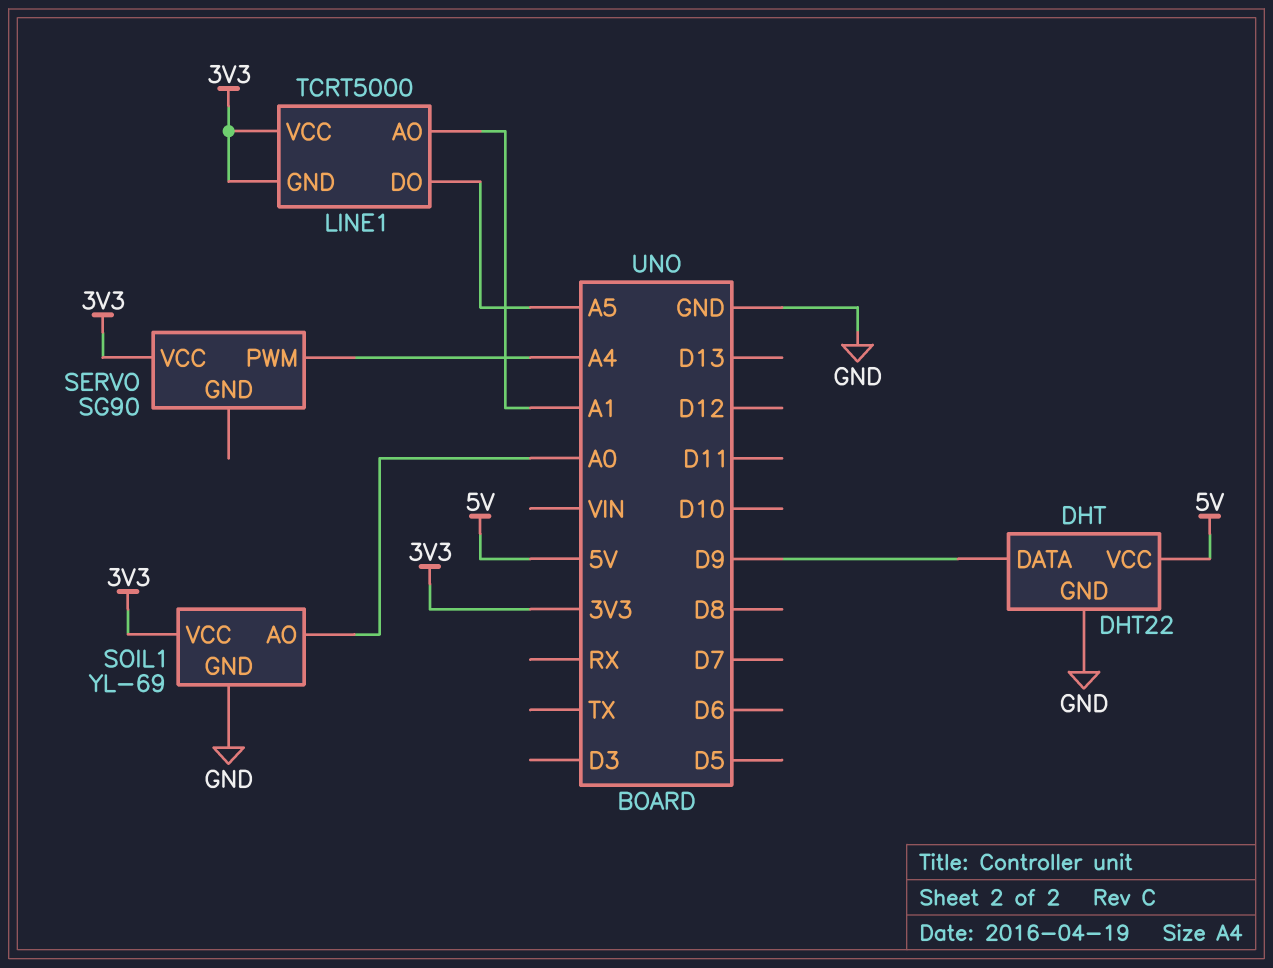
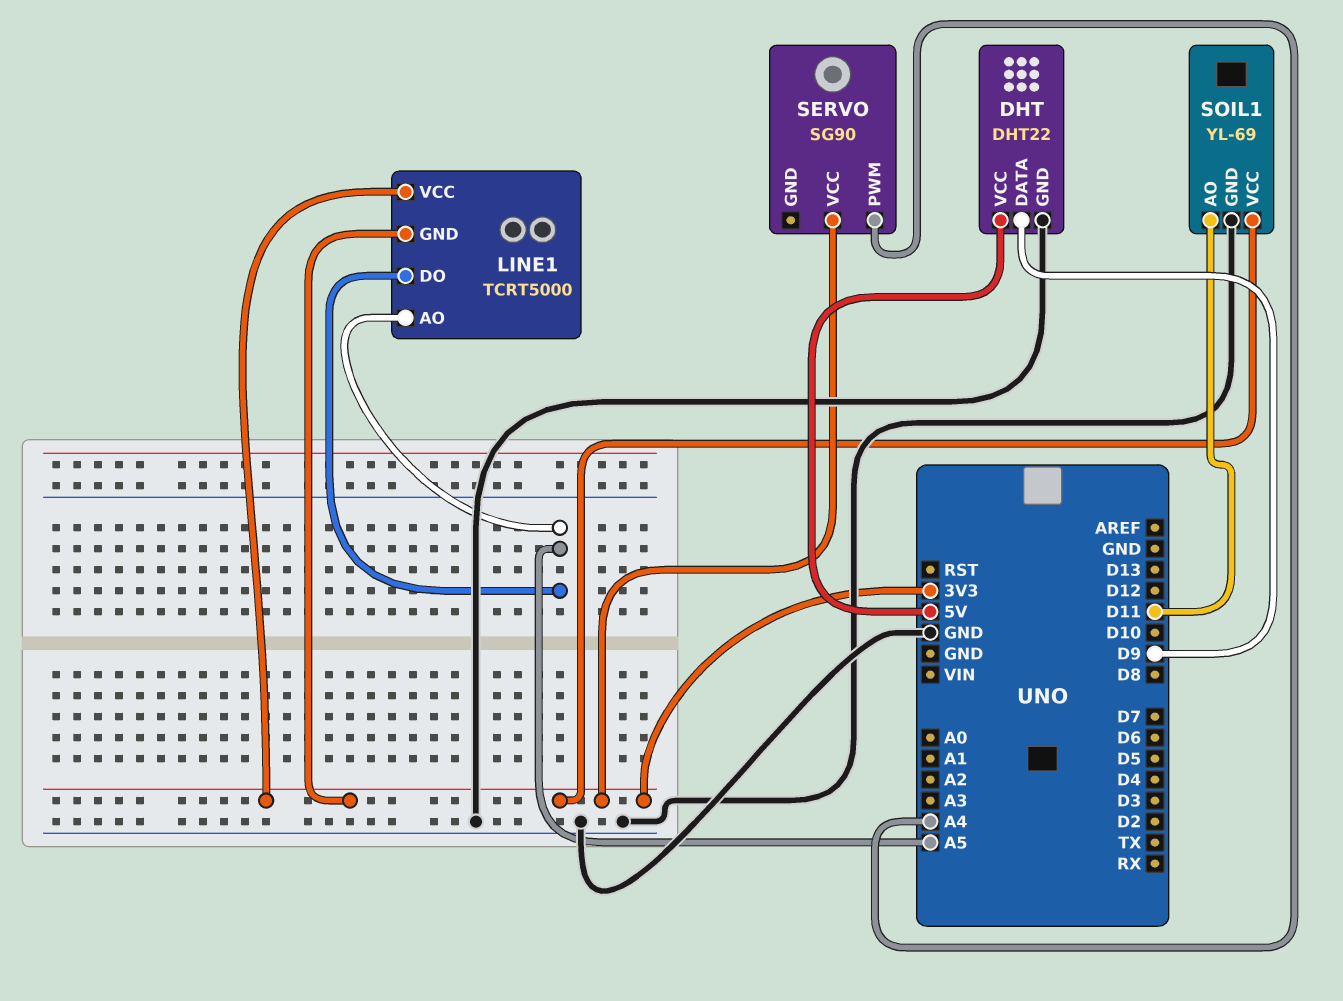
LINE1 pin AO: A1 -> A5
SOIL1 pin AO: A0 -> D11

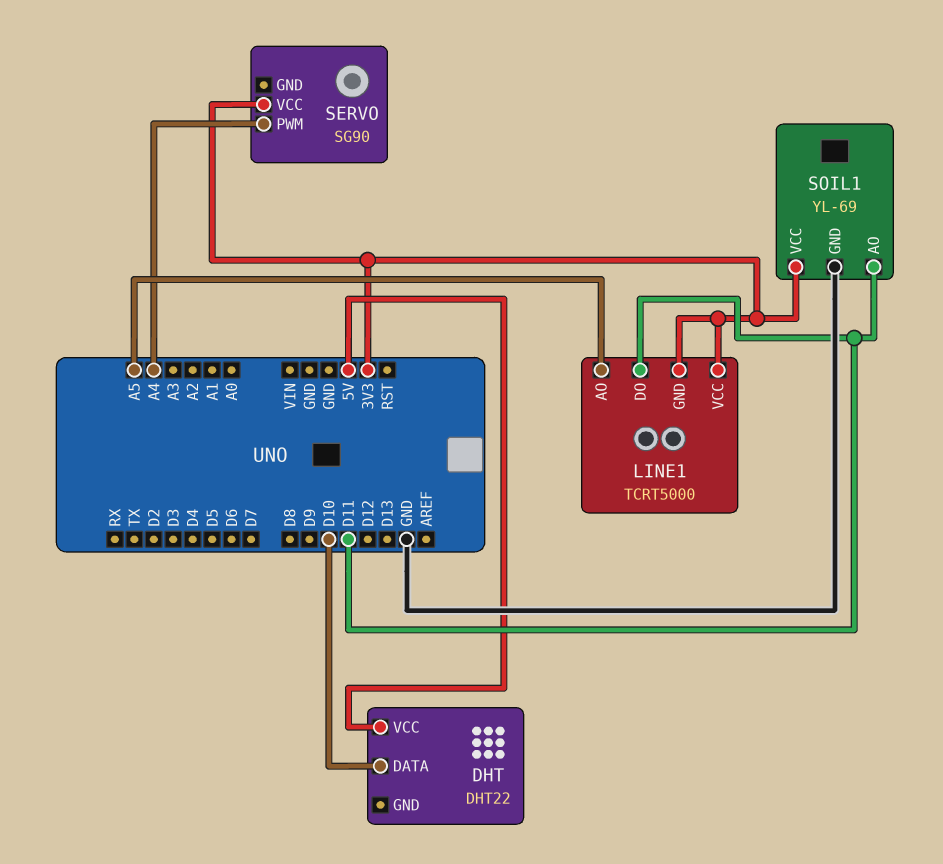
DHT pin DATA: D9 -> D10
DHT pin GND: GND -> none
LINE1 pin DO: A5 -> D11

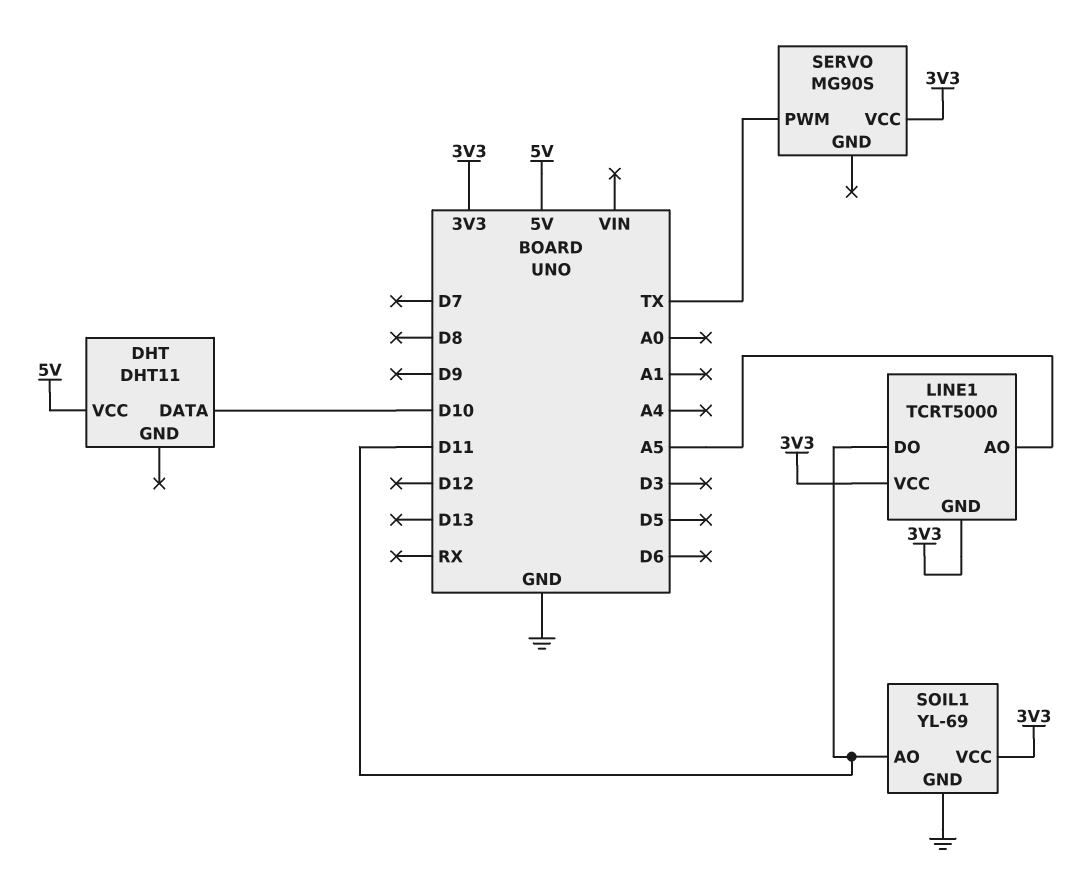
DHT: DHT22 -> DHT11
SERVO: SG90 -> MG90S
SERVO pin PWM: A4 -> TX

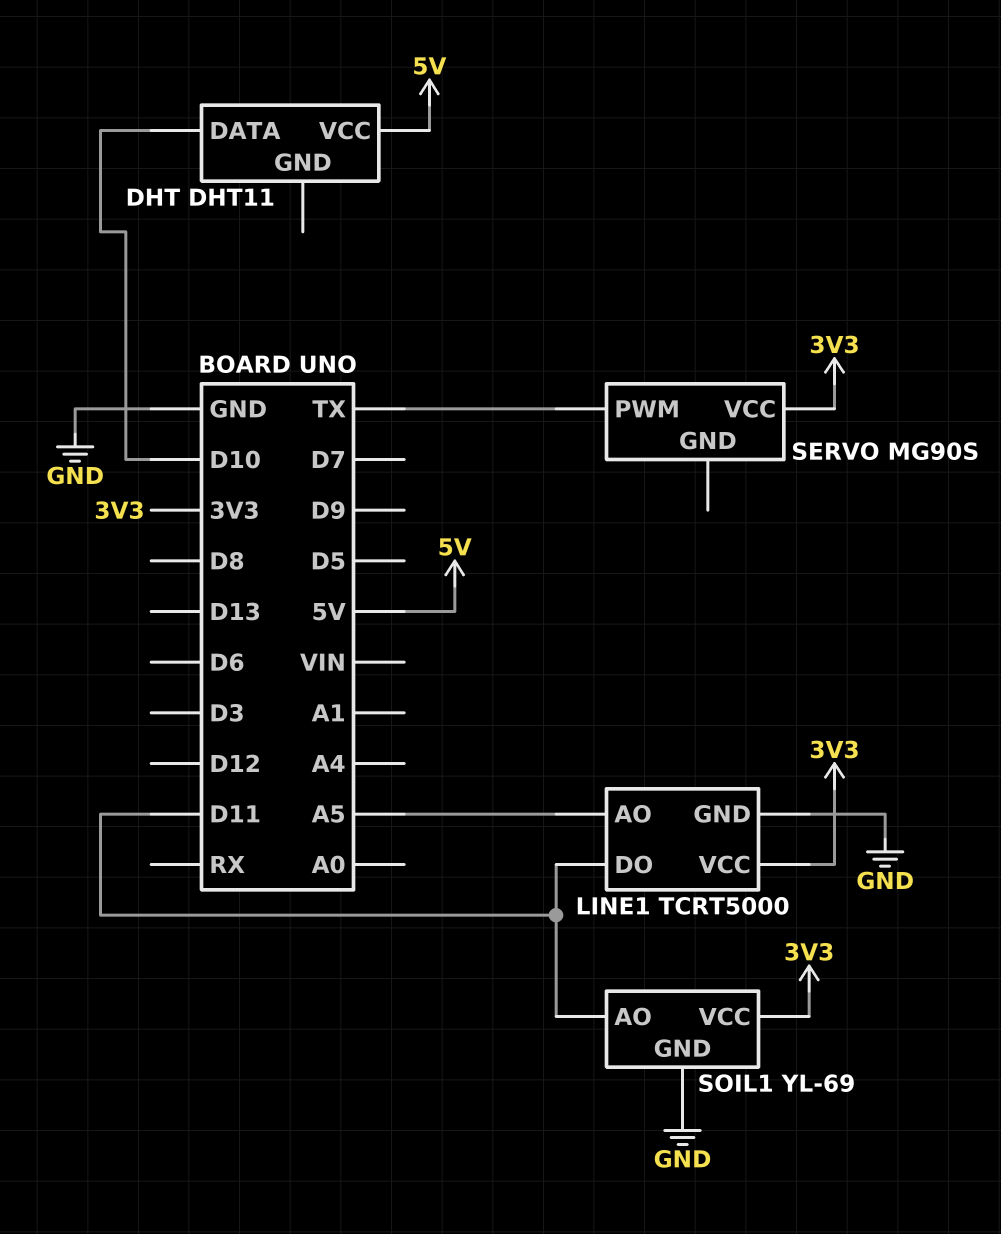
LINE1 pin GND: 3V3 -> GND

